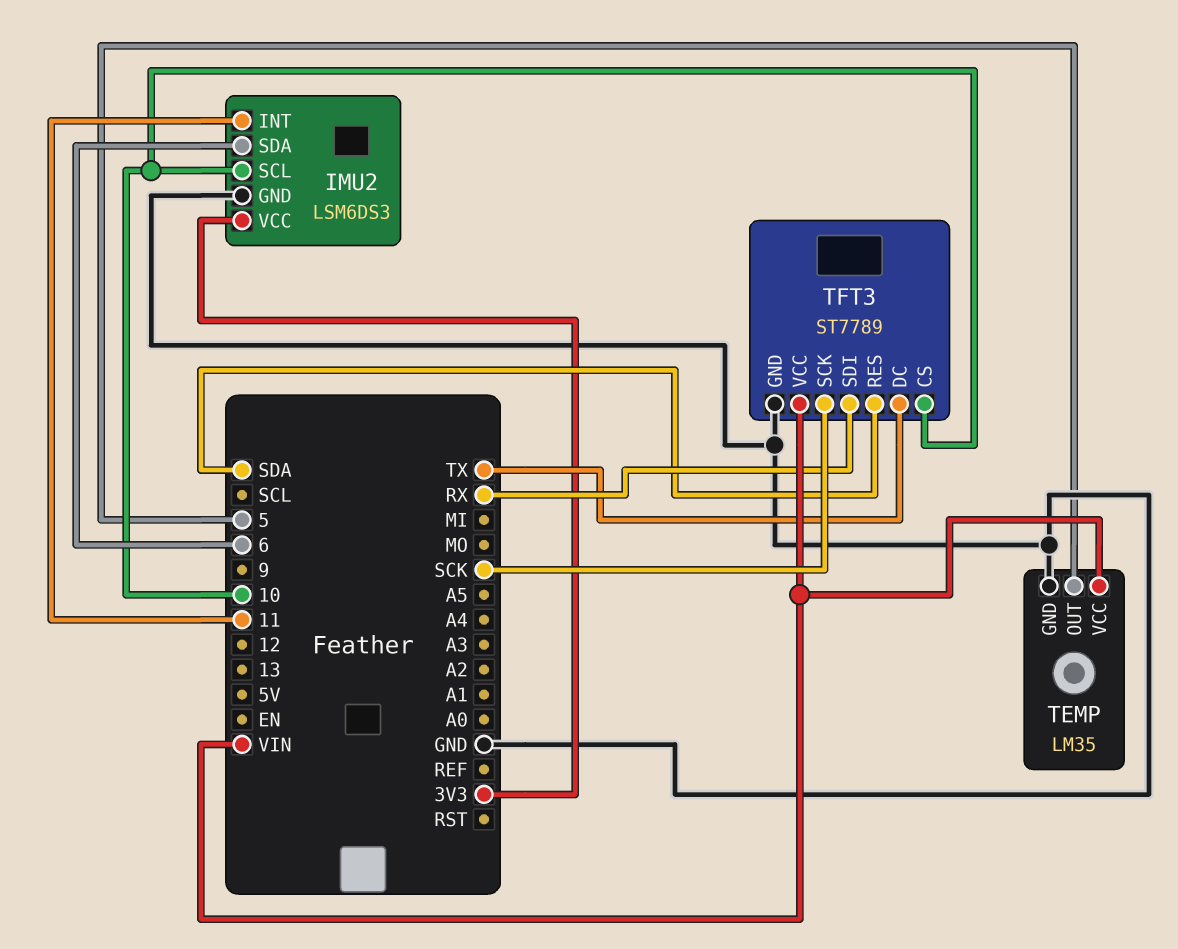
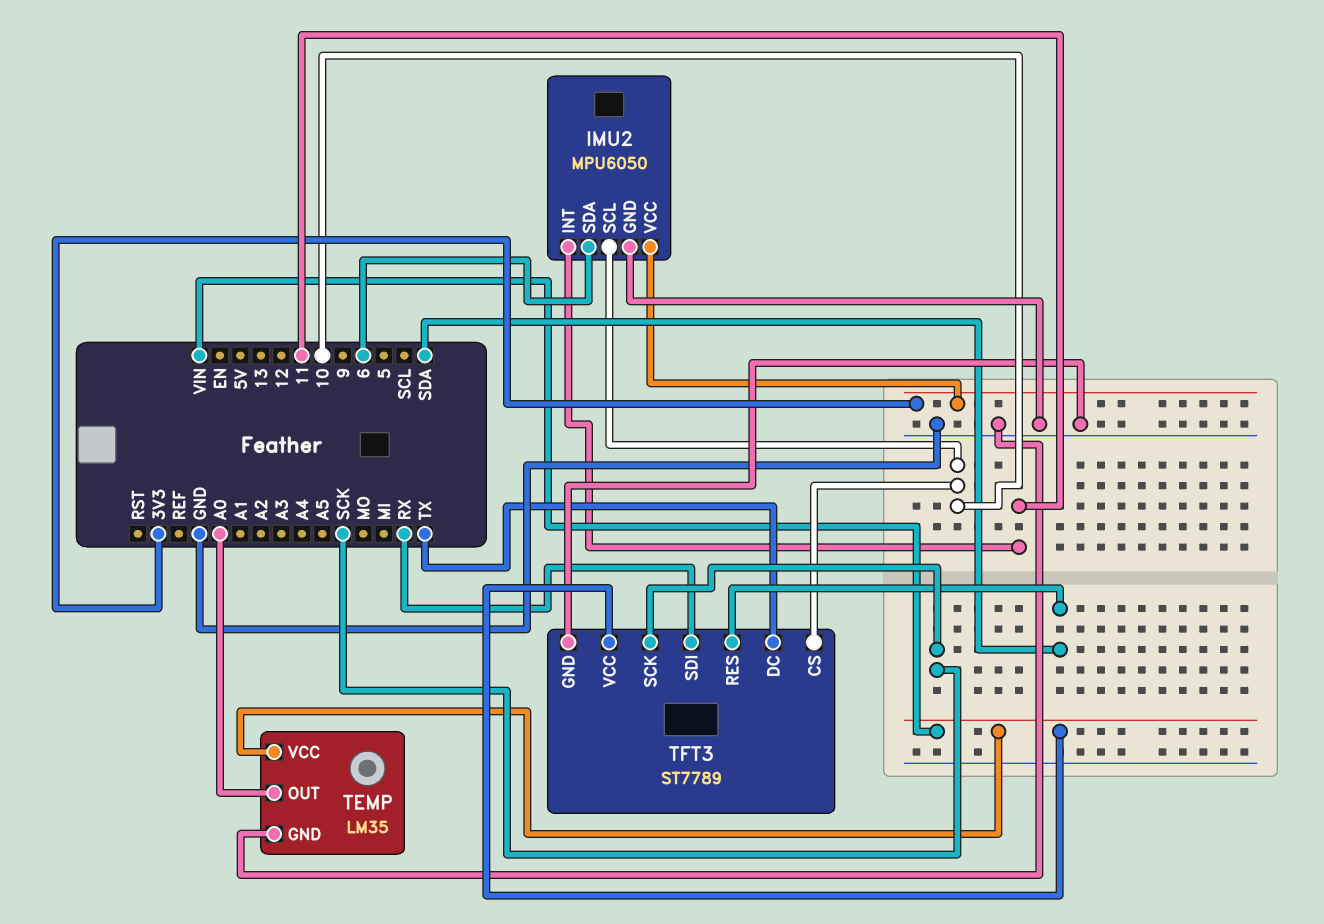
IMU2: LSM6DS3 -> MPU6050
TEMP pin OUT: 5 -> A0

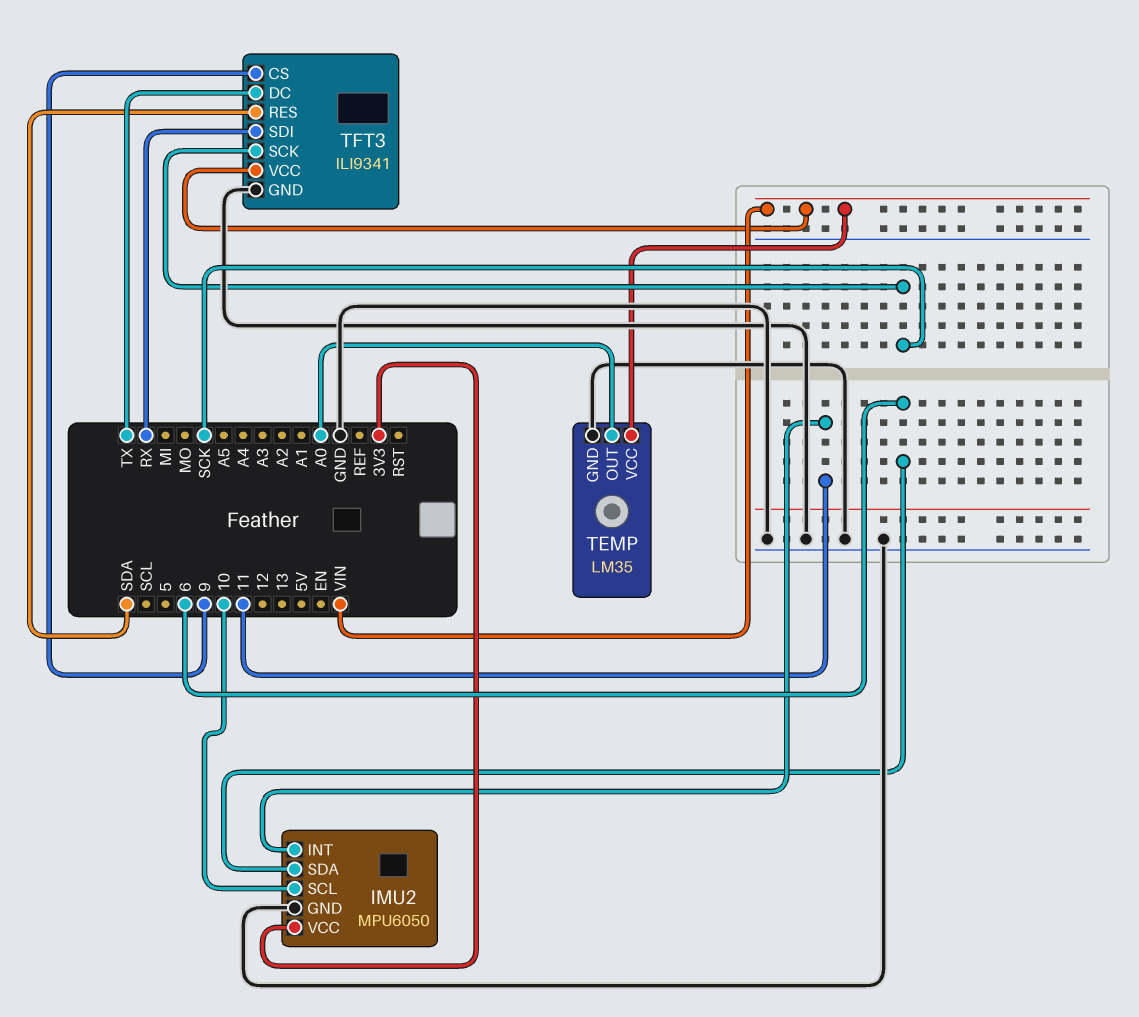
TFT3: ST7789 -> ILI9341
TFT3 pin CS: 10 -> 9

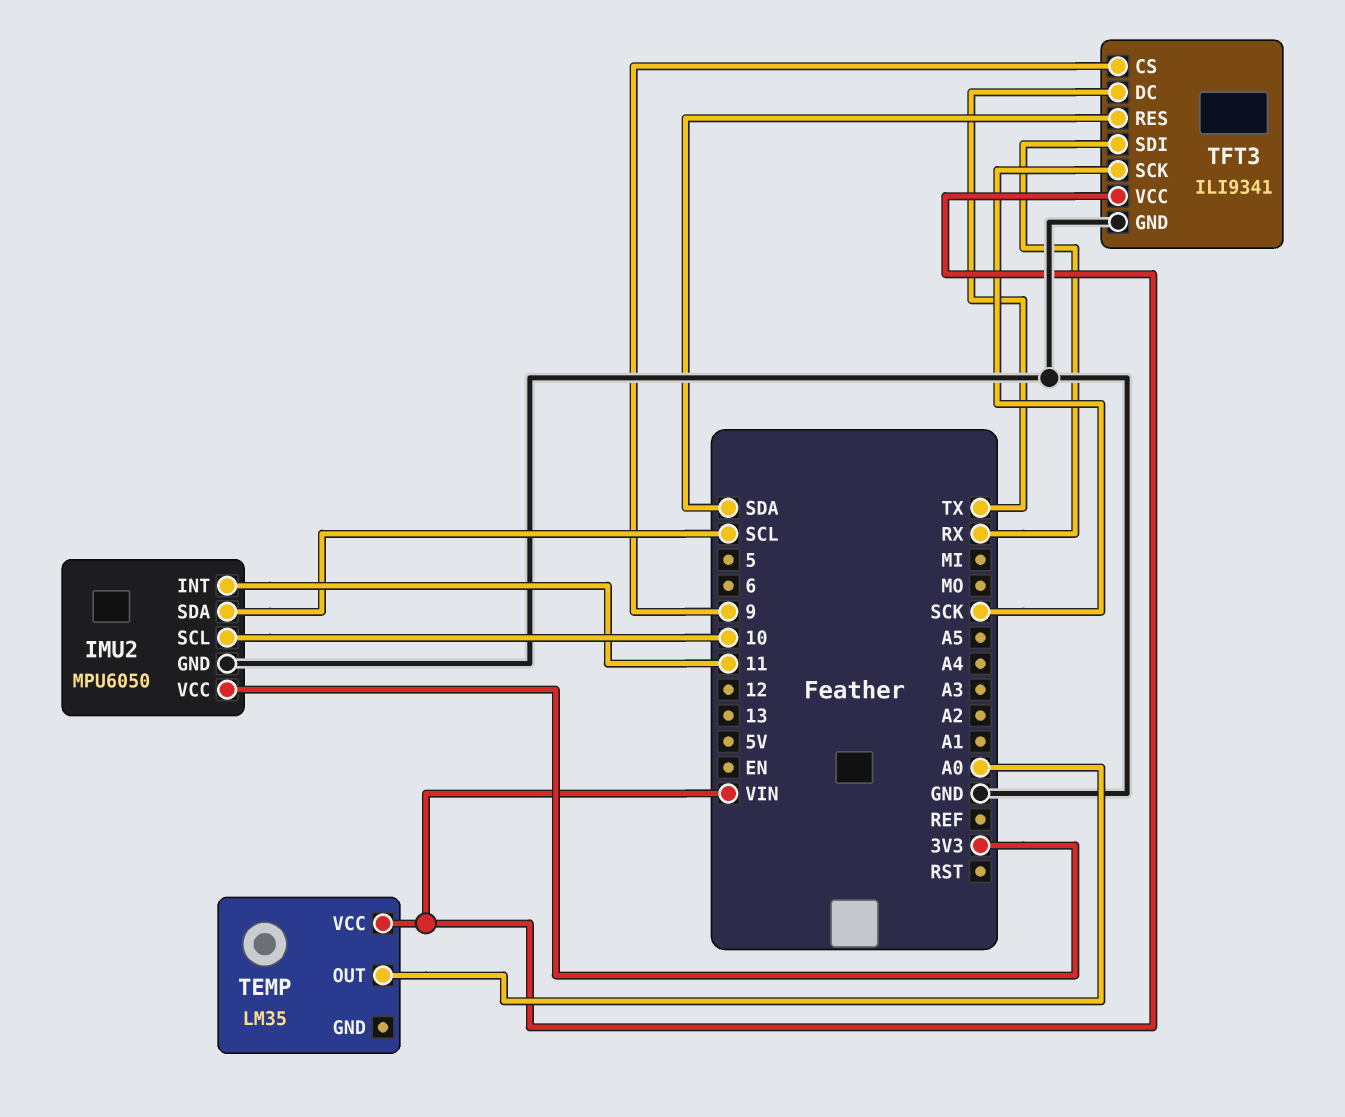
IMU2 pin SDA: 6 -> SCL
TEMP pin GND: GND -> none

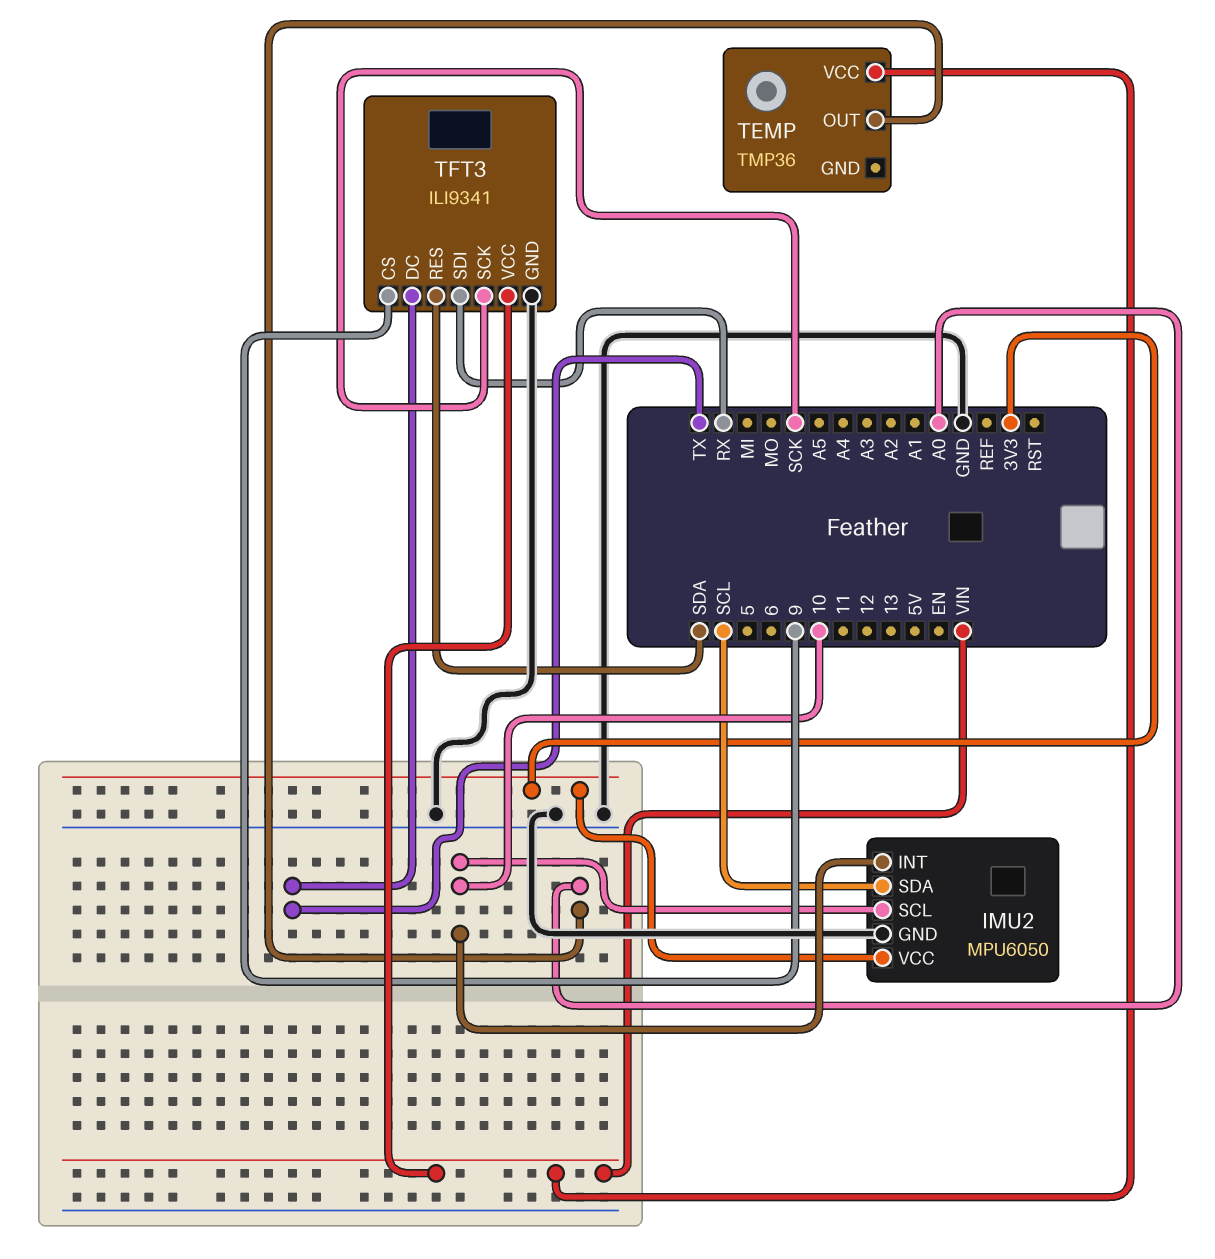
IMU2 pin INT: 11 -> 10
TEMP: LM35 -> TMP36

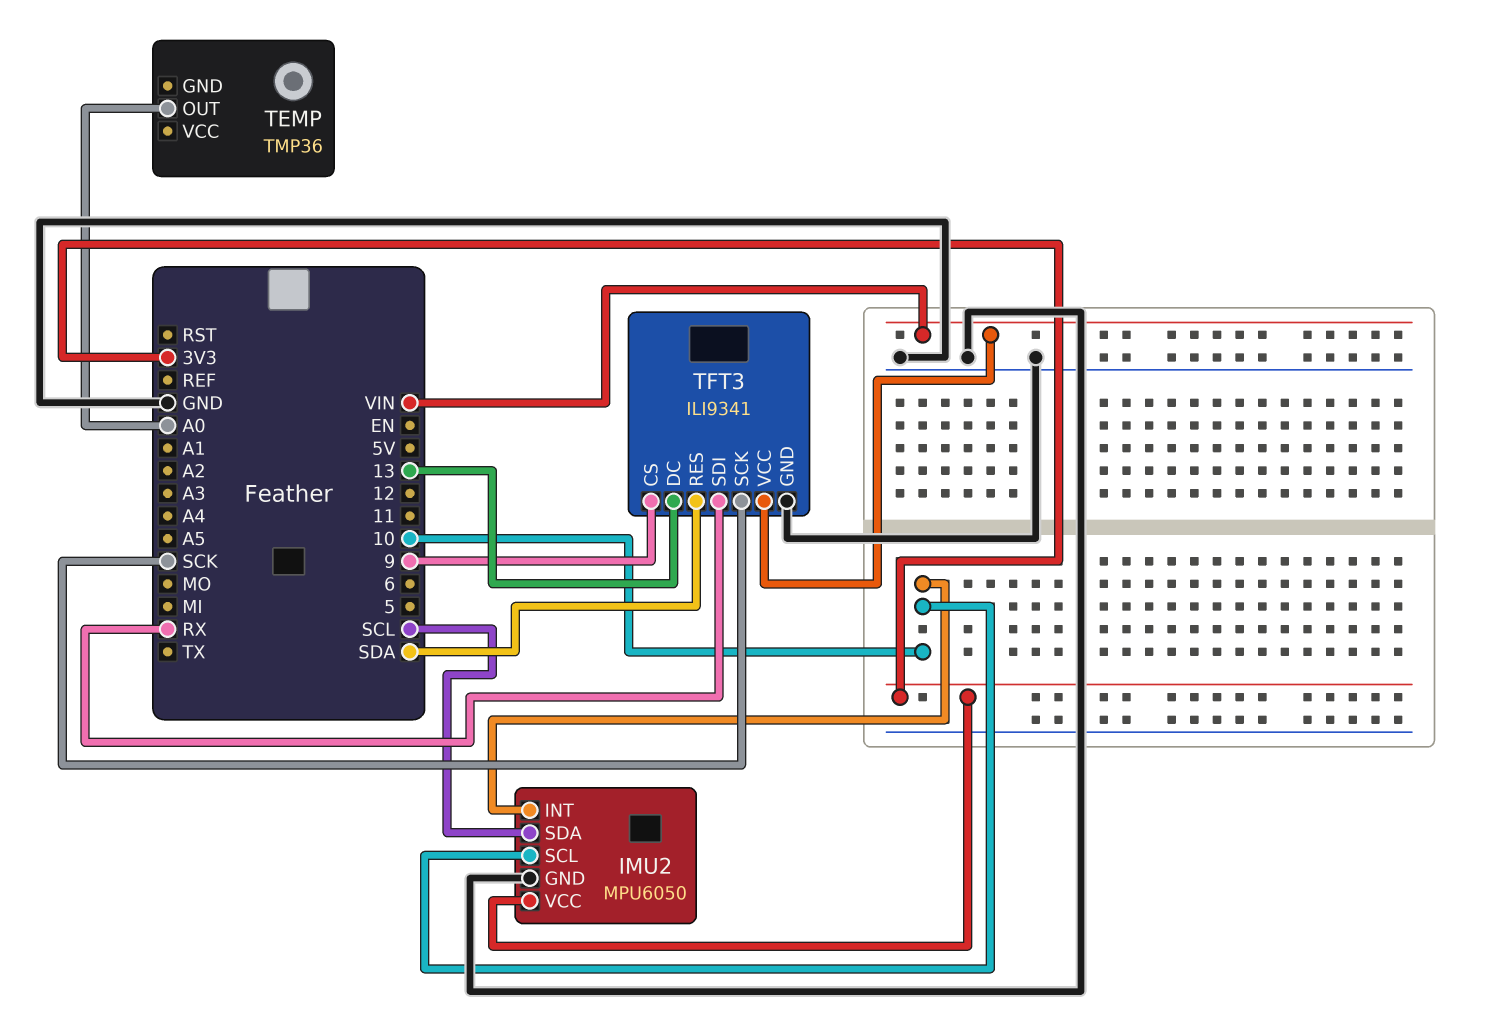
TEMP pin VCC: VIN -> none
TFT3 pin DC: TX -> 13

